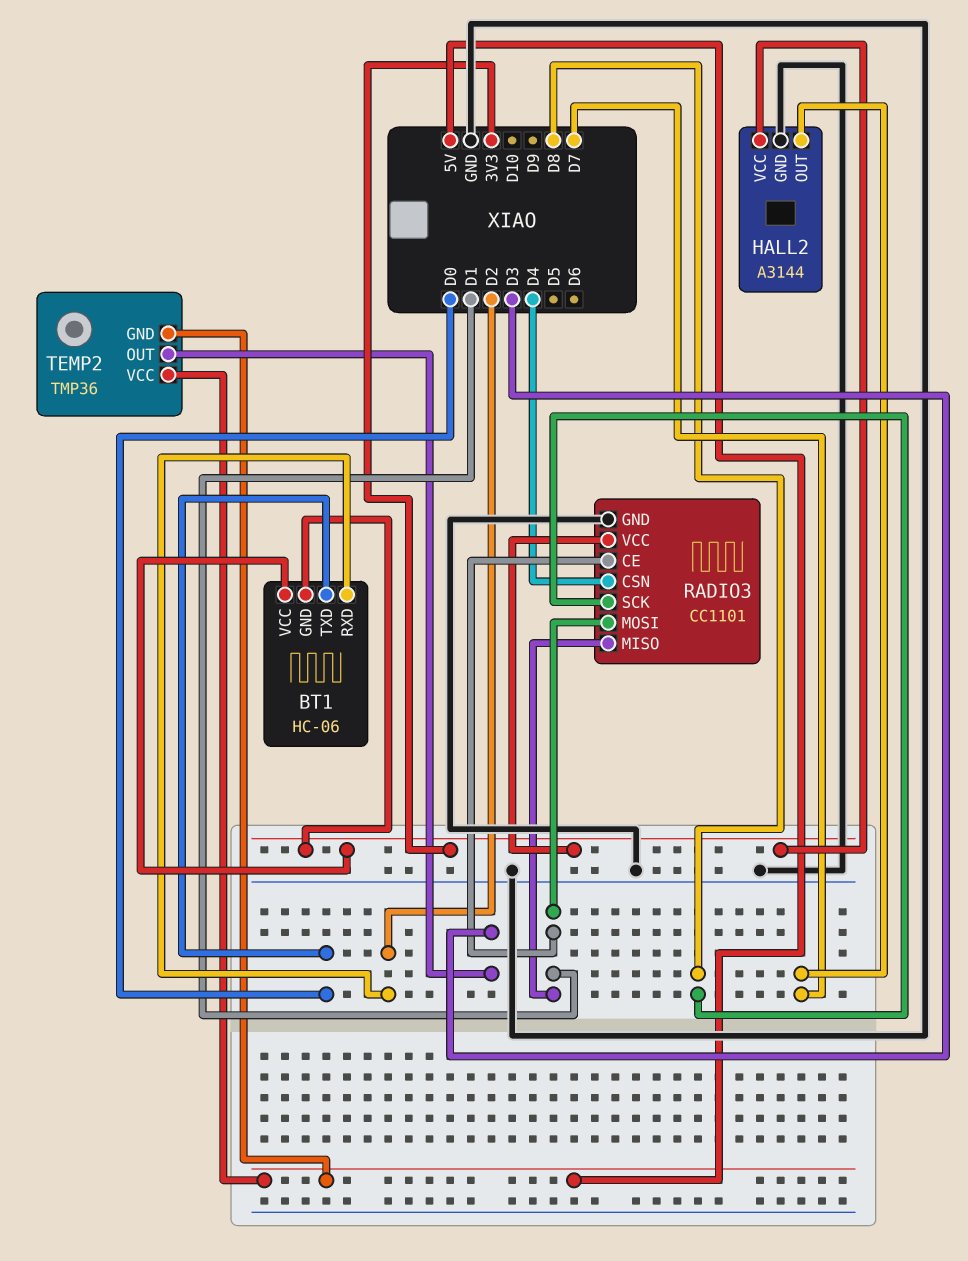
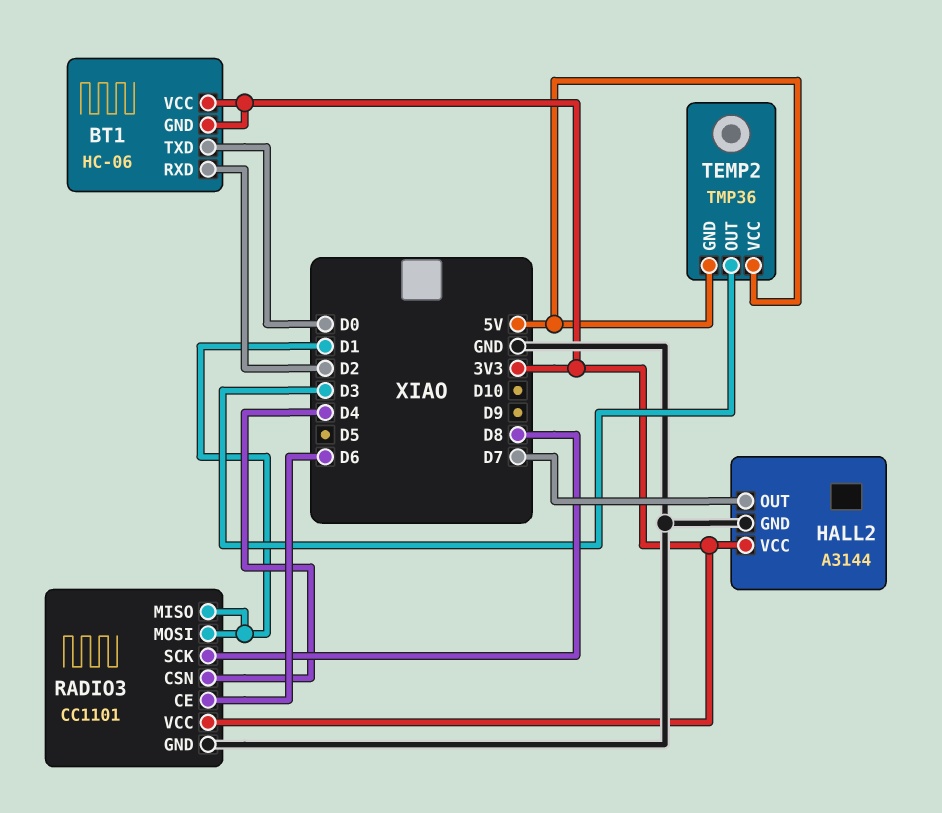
RADIO3 pin CE: D1 -> D6

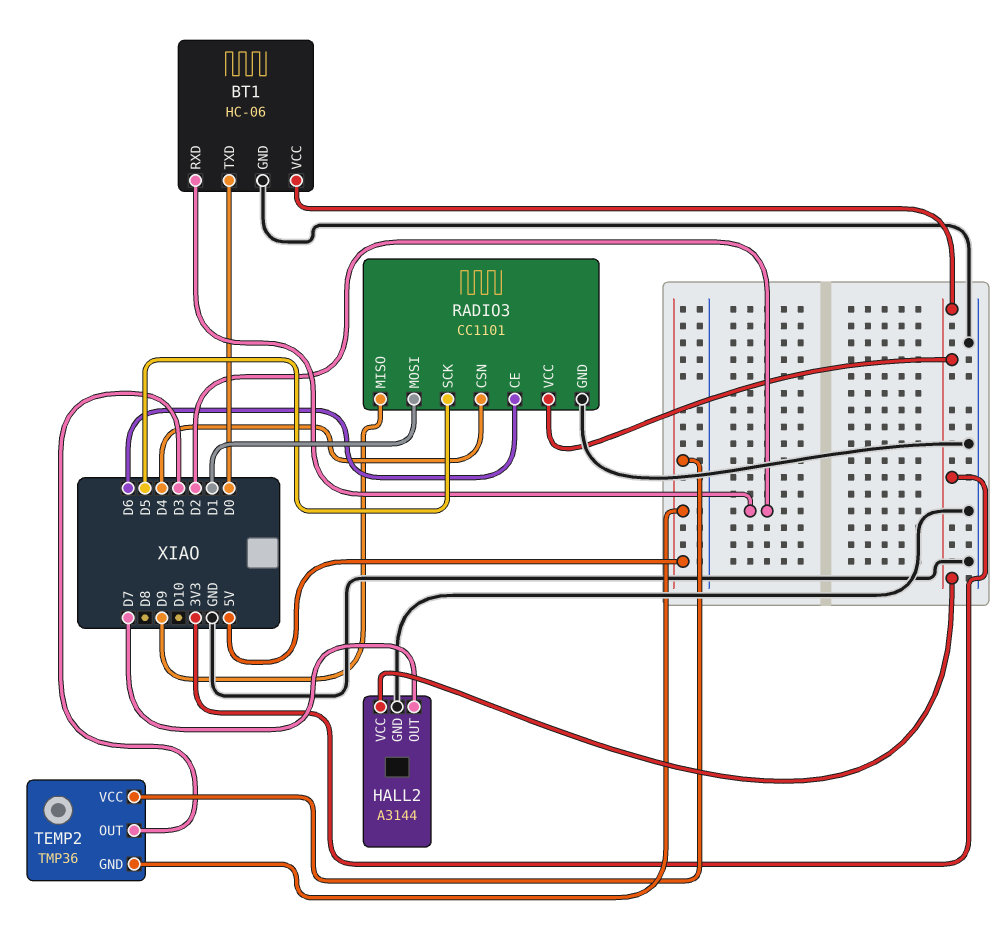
BT1 pin GND: 3V3 -> GND
RADIO3 pin MISO: D1 -> D9
RADIO3 pin SCK: D8 -> D5

